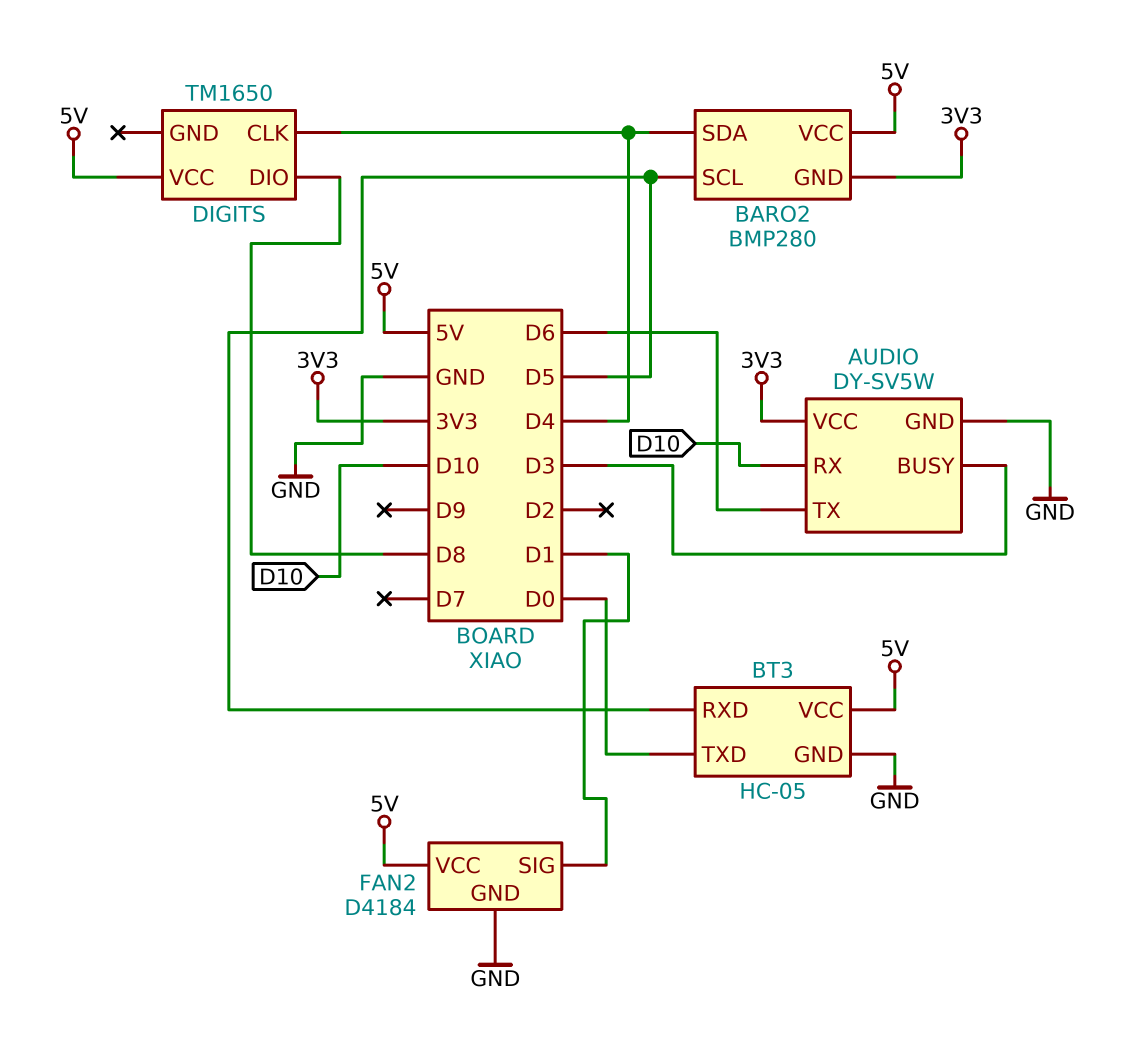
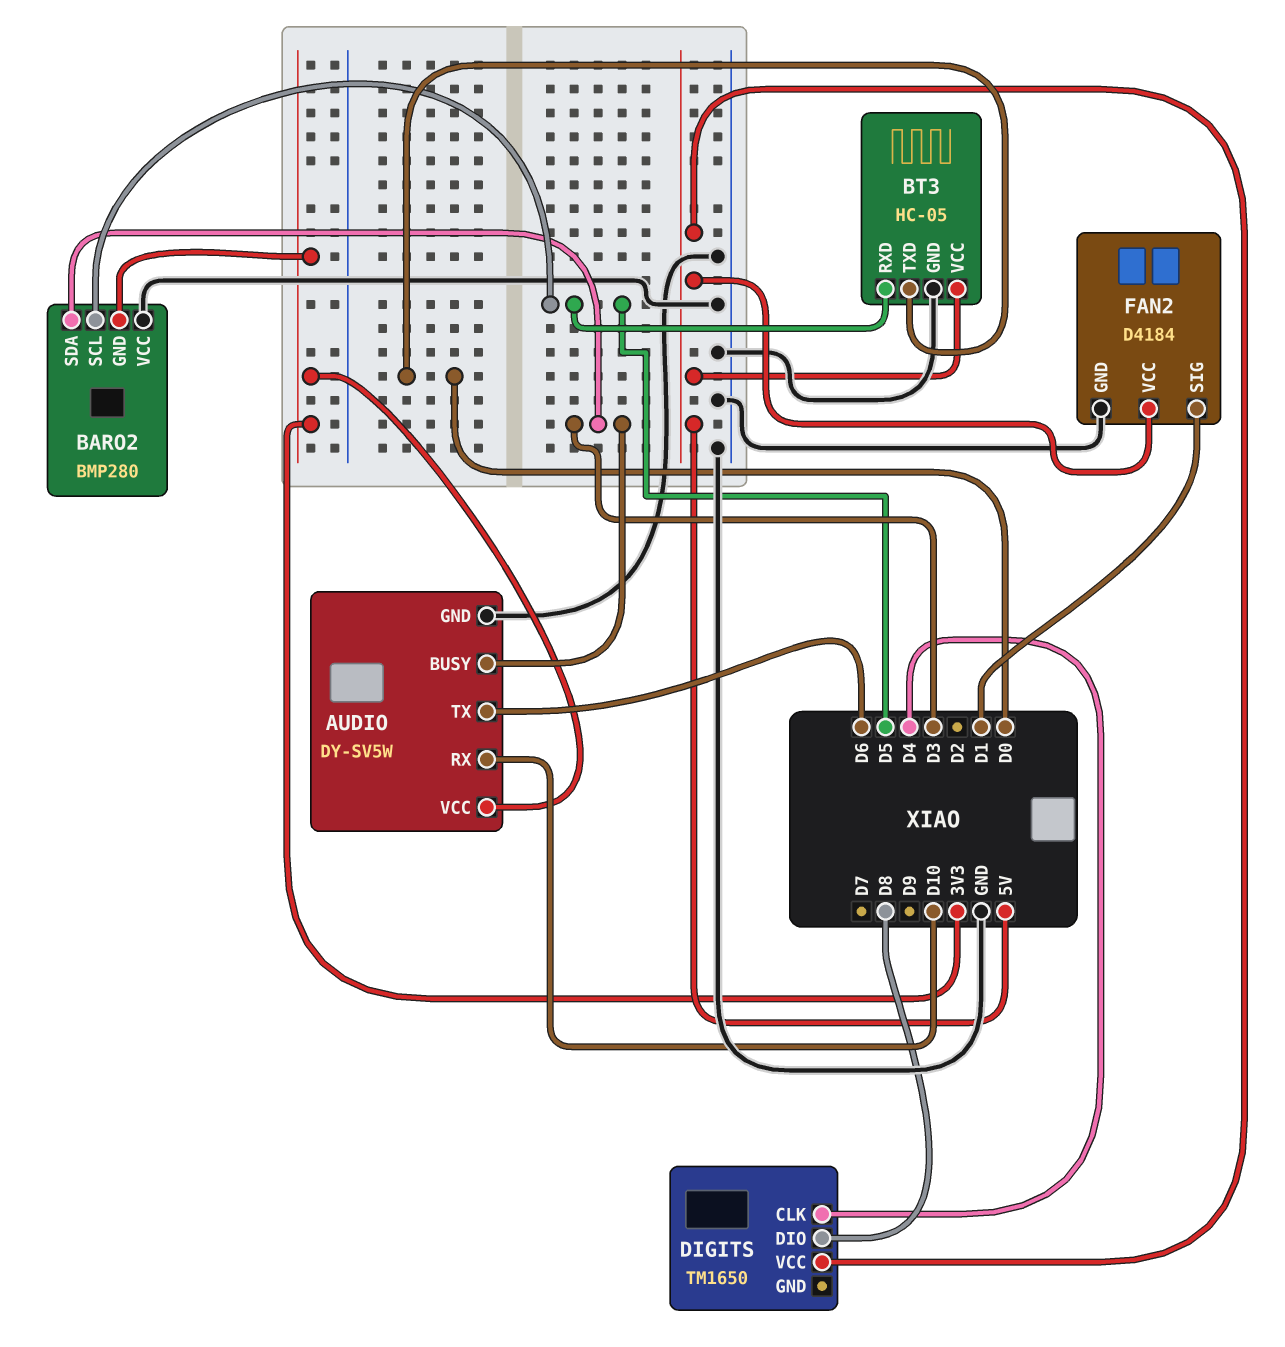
BARO2 pin SDA: D4 -> D3
BARO2 pin VCC: 5V -> GND

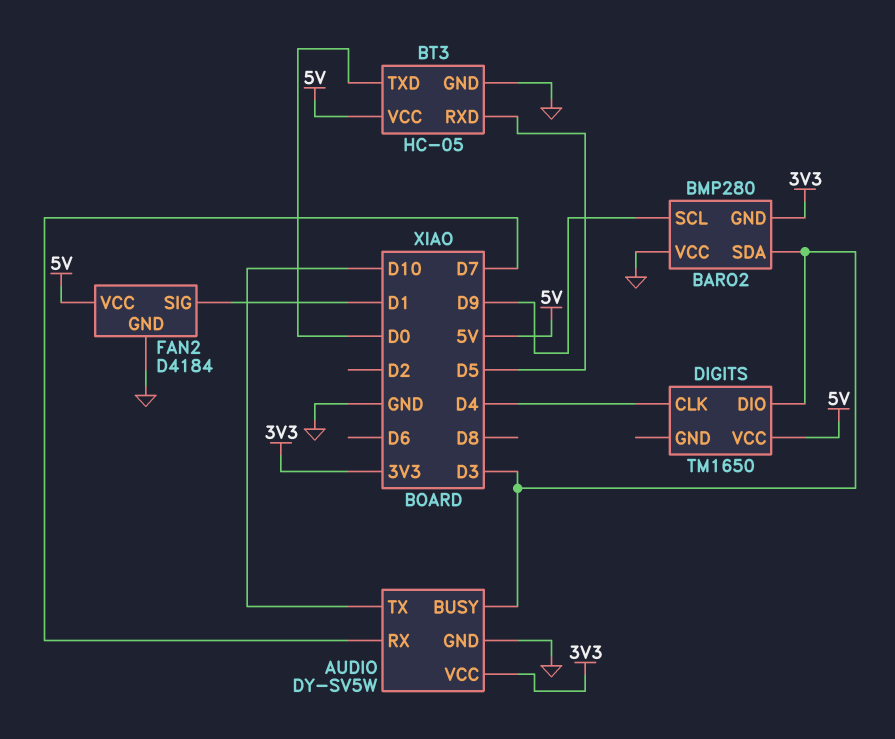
AUDIO pin RX: D10 -> D7
AUDIO pin TX: D6 -> D10
BARO2 pin SCL: D5 -> D9
DIGITS pin DIO: D8 -> D3

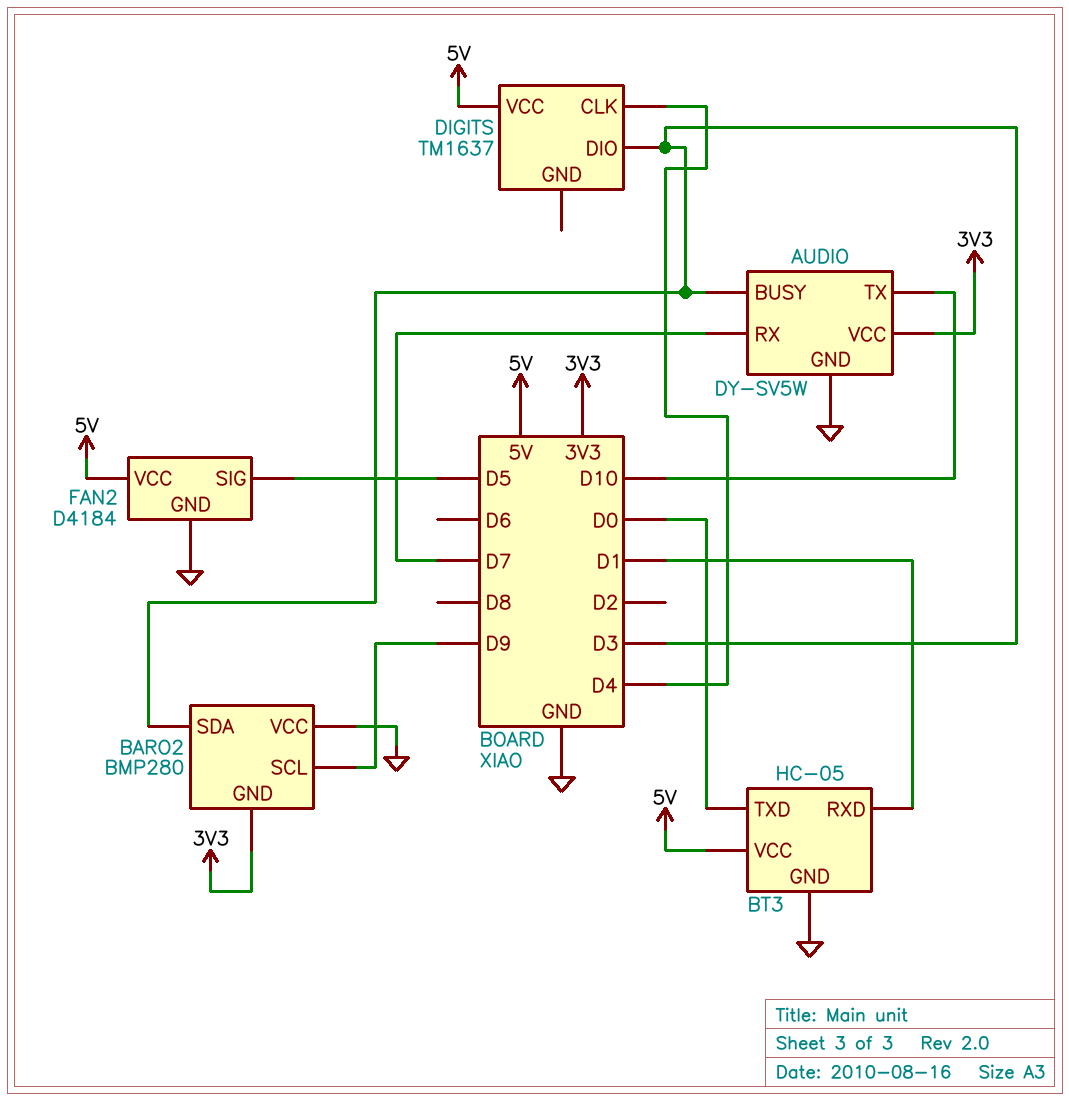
BT3 pin RXD: D5 -> D1
DIGITS: TM1650 -> TM1637
FAN2 pin SIG: D1 -> D5

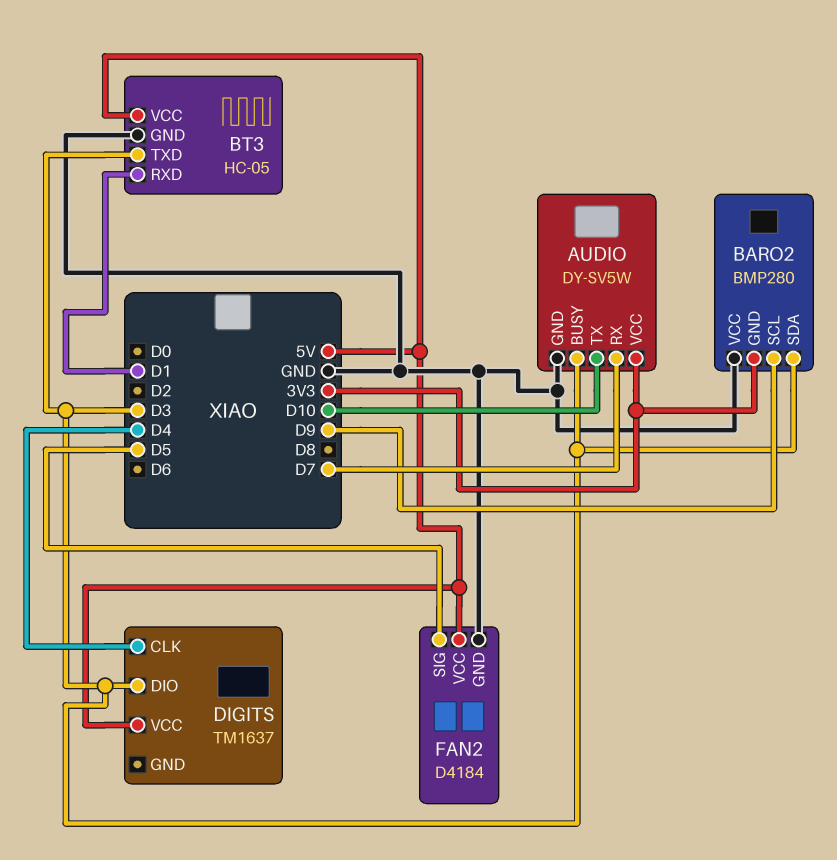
BT3 pin TXD: D0 -> D3

